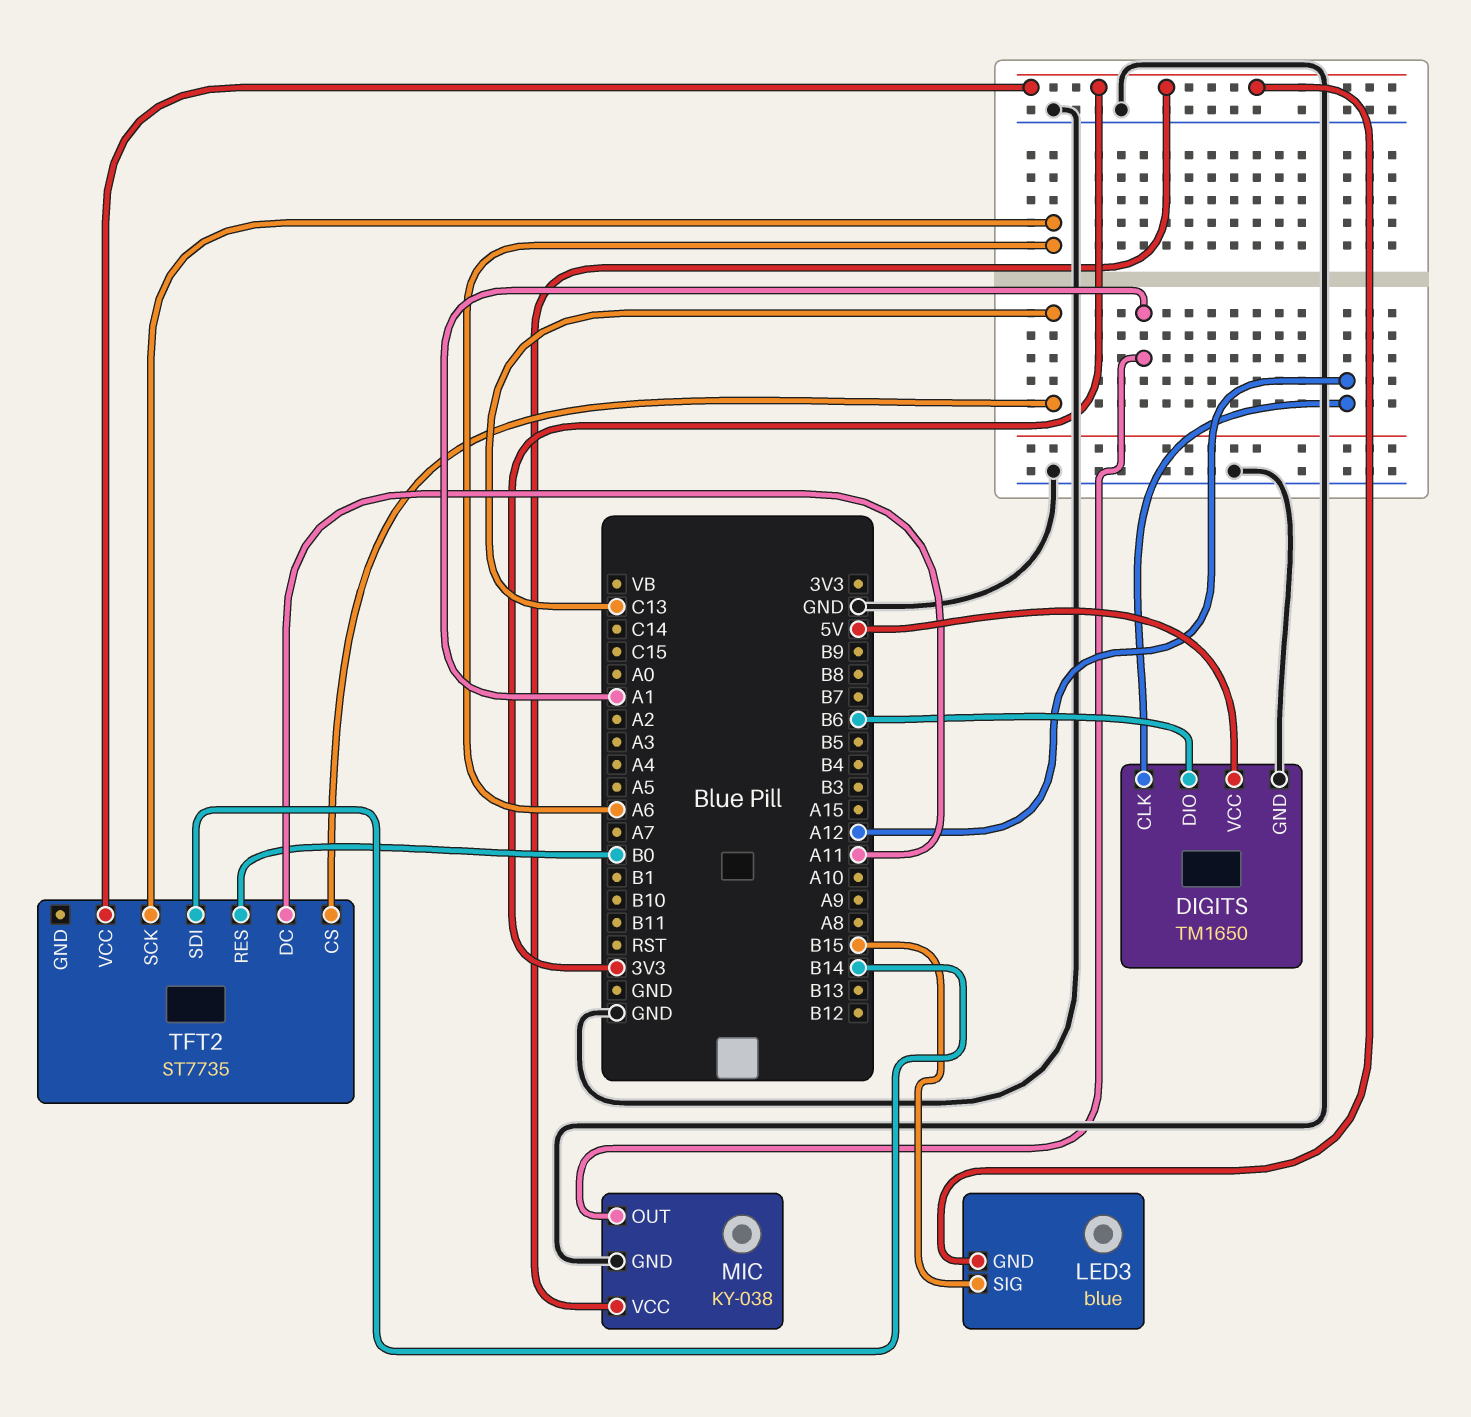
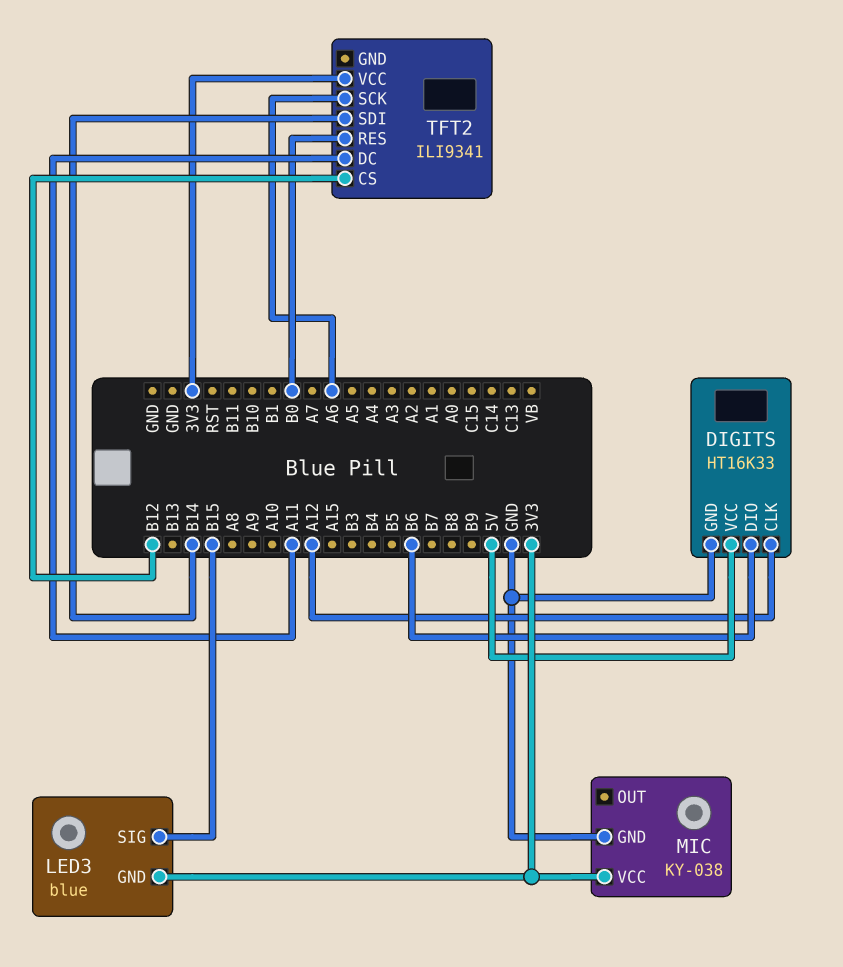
DIGITS: TM1650 -> HT16K33
MIC pin OUT: A1 -> none
TFT2: ST7735 -> ILI9341
TFT2 pin CS: C13 -> B12

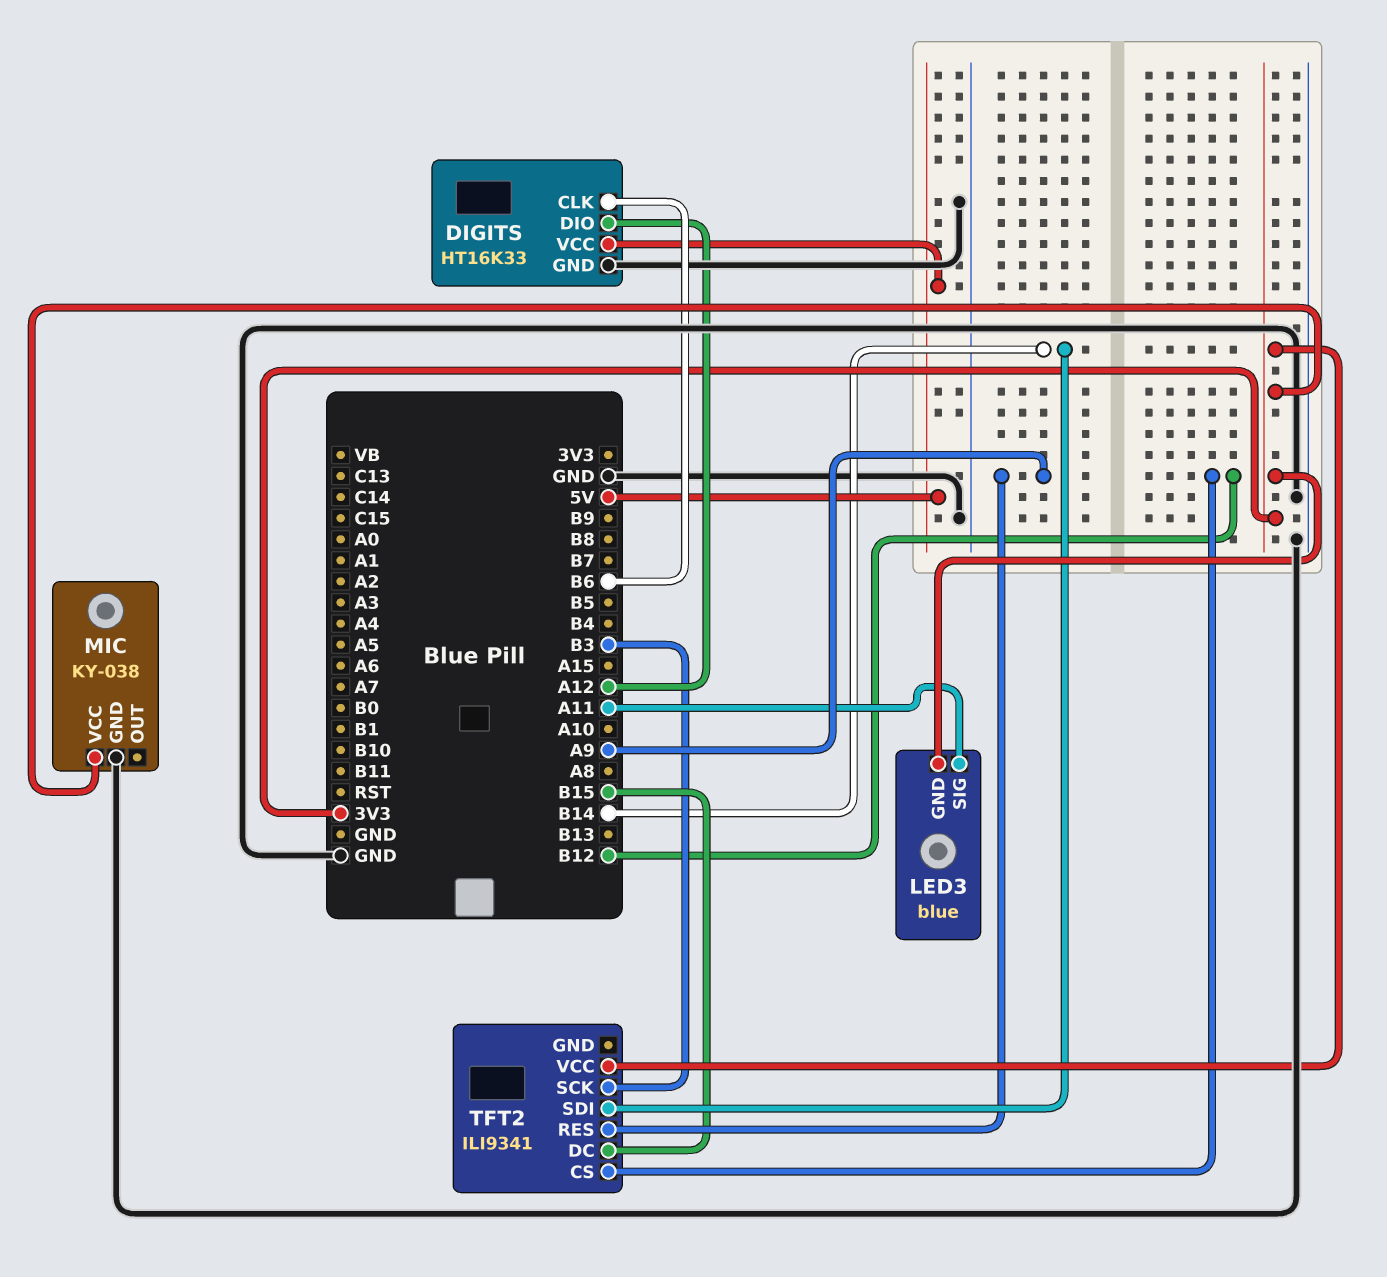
DIGITS pin CLK: A12 -> B6
DIGITS pin DIO: B6 -> A12
LED3 pin SIG: B15 -> A11
TFT2 pin DC: A11 -> B15
TFT2 pin RES: B0 -> A9
TFT2 pin SCK: A6 -> B3

